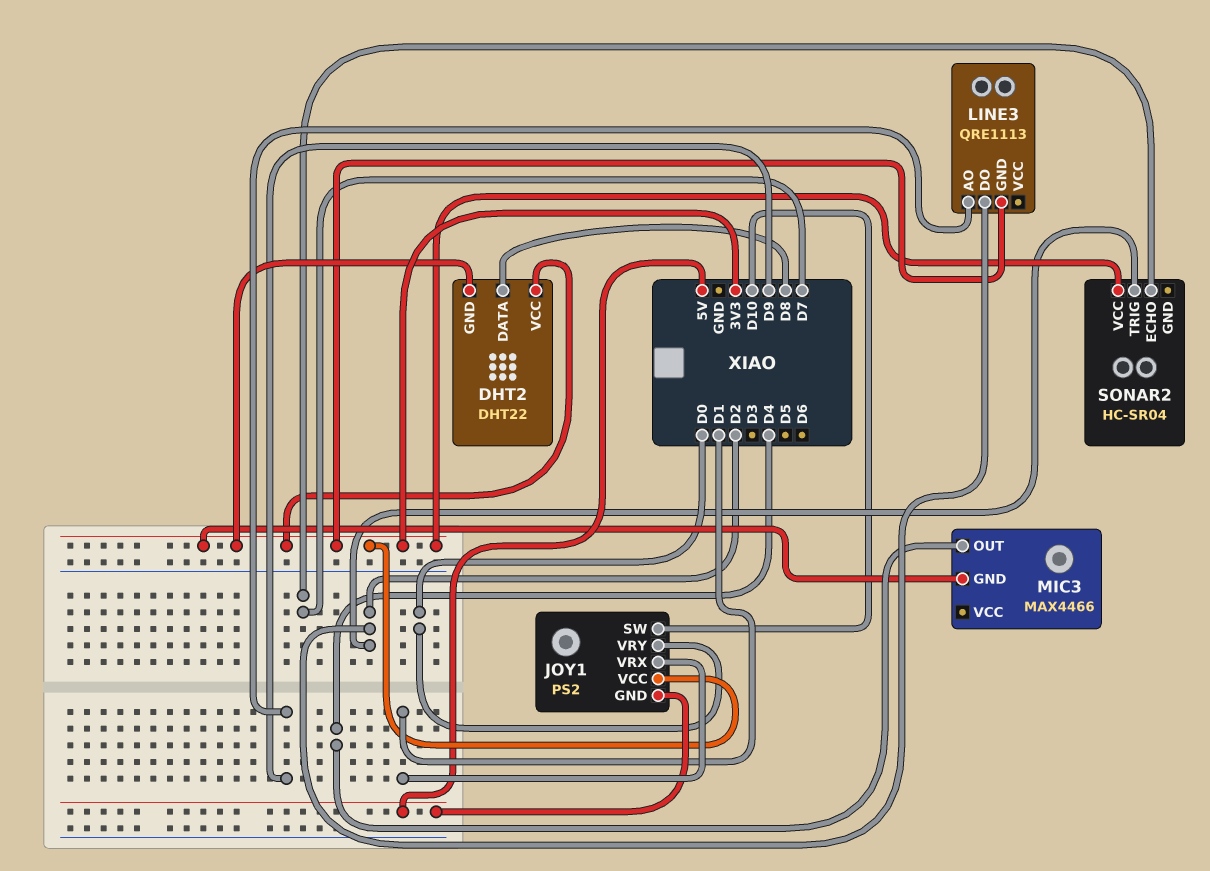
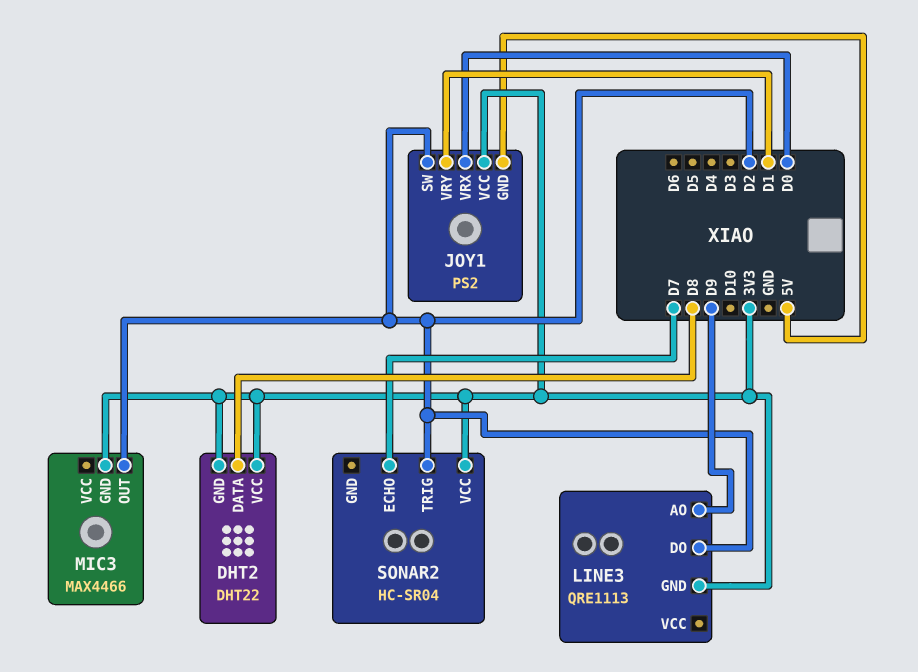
JOY1 pin SW: D10 -> D2
JOY1 pin VRX: D1 -> D0
JOY1 pin VRY: D0 -> D1
MIC3 pin OUT: D4 -> D2

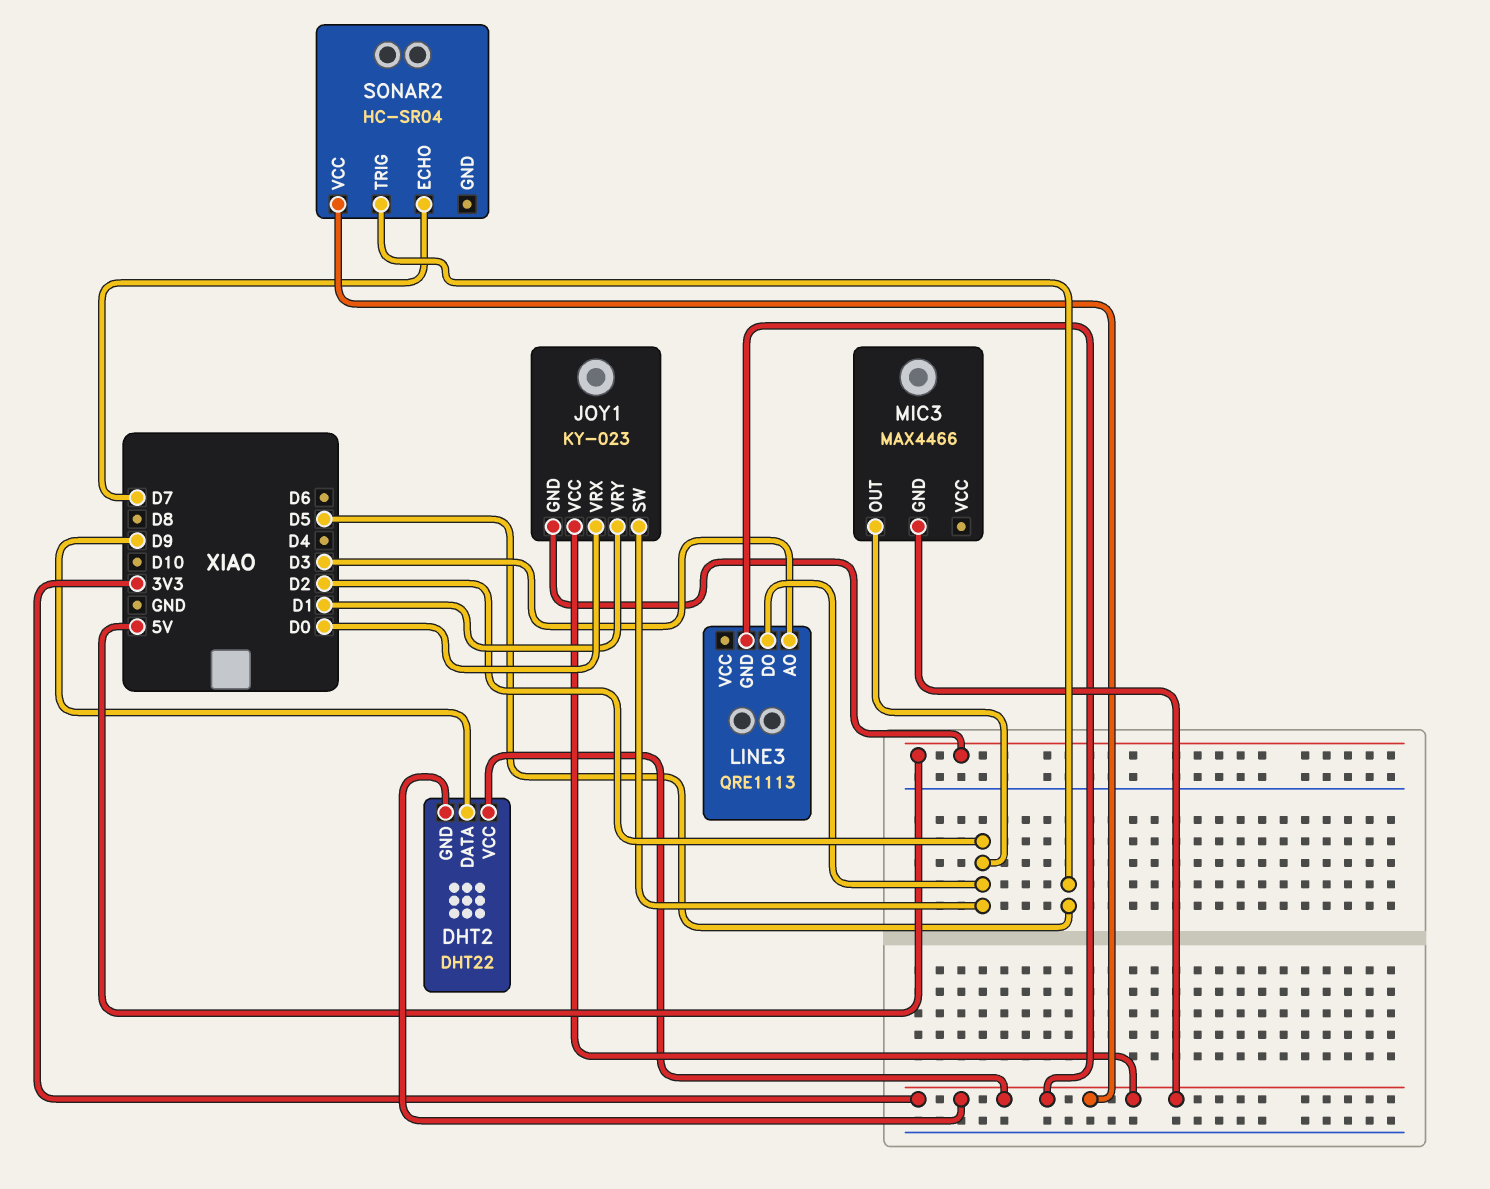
DHT2 pin DATA: D8 -> D9
JOY1: PS2 -> KY-023
LINE3 pin AO: D9 -> D3
SONAR2 pin TRIG: D2 -> D5

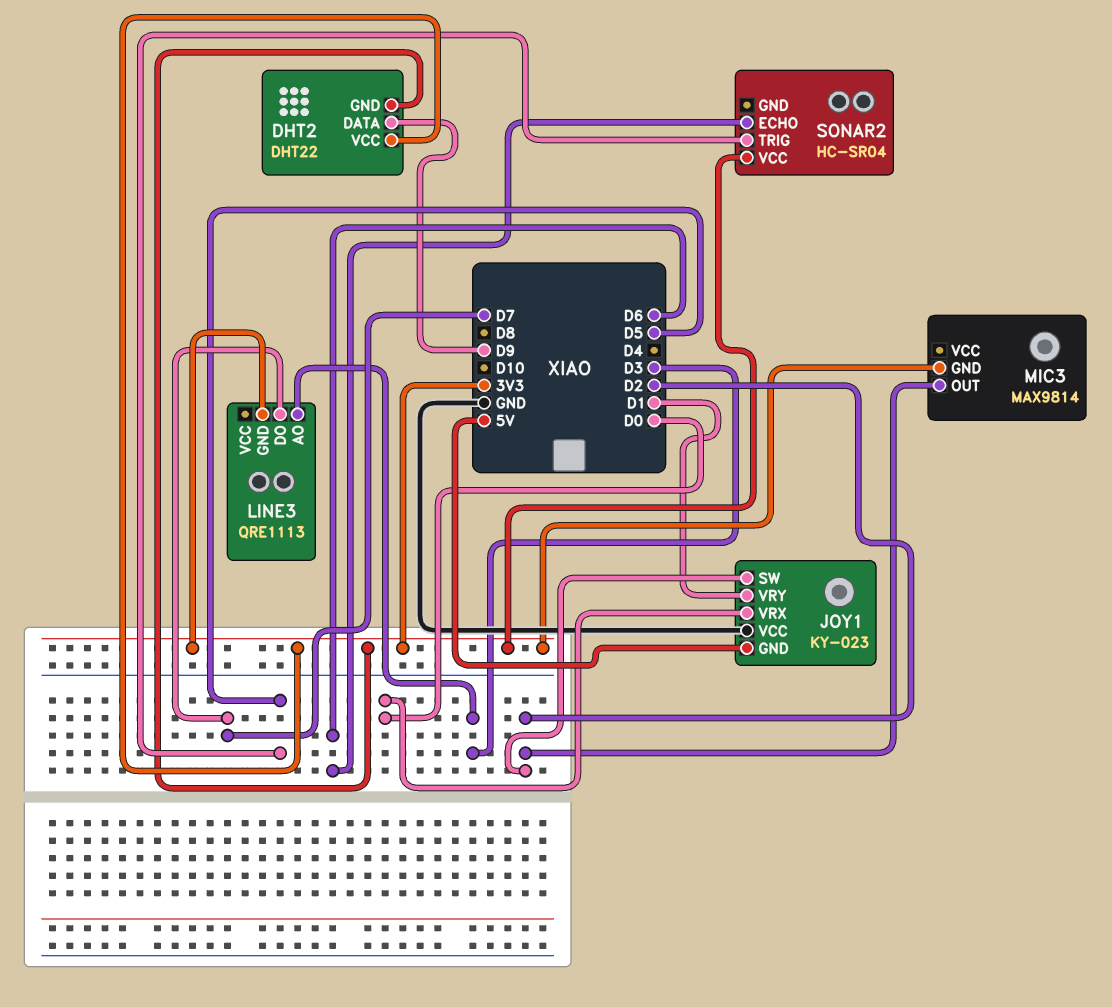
JOY1 pin VCC: 3V3 -> GND
LINE3 pin DO: D2 -> D7
MIC3: MAX4466 -> MAX9814
SONAR2 pin ECHO: D7 -> D6

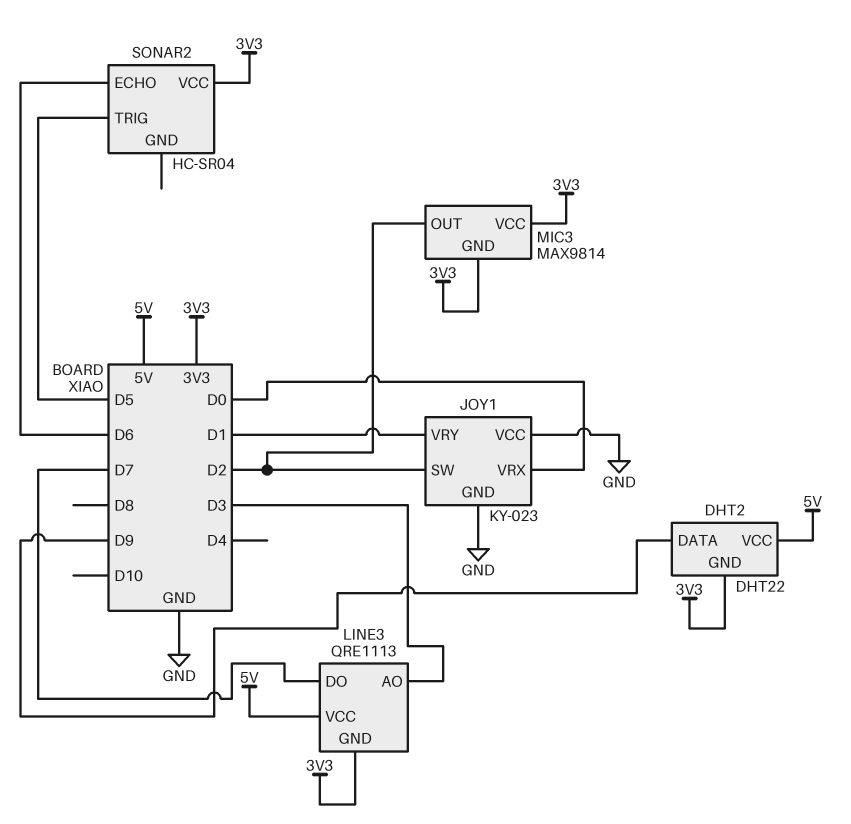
DHT2 pin VCC: 3V3 -> 5V
JOY1 pin GND: 5V -> GND
LINE3 pin VCC: none -> 5V
MIC3 pin VCC: none -> 3V3

